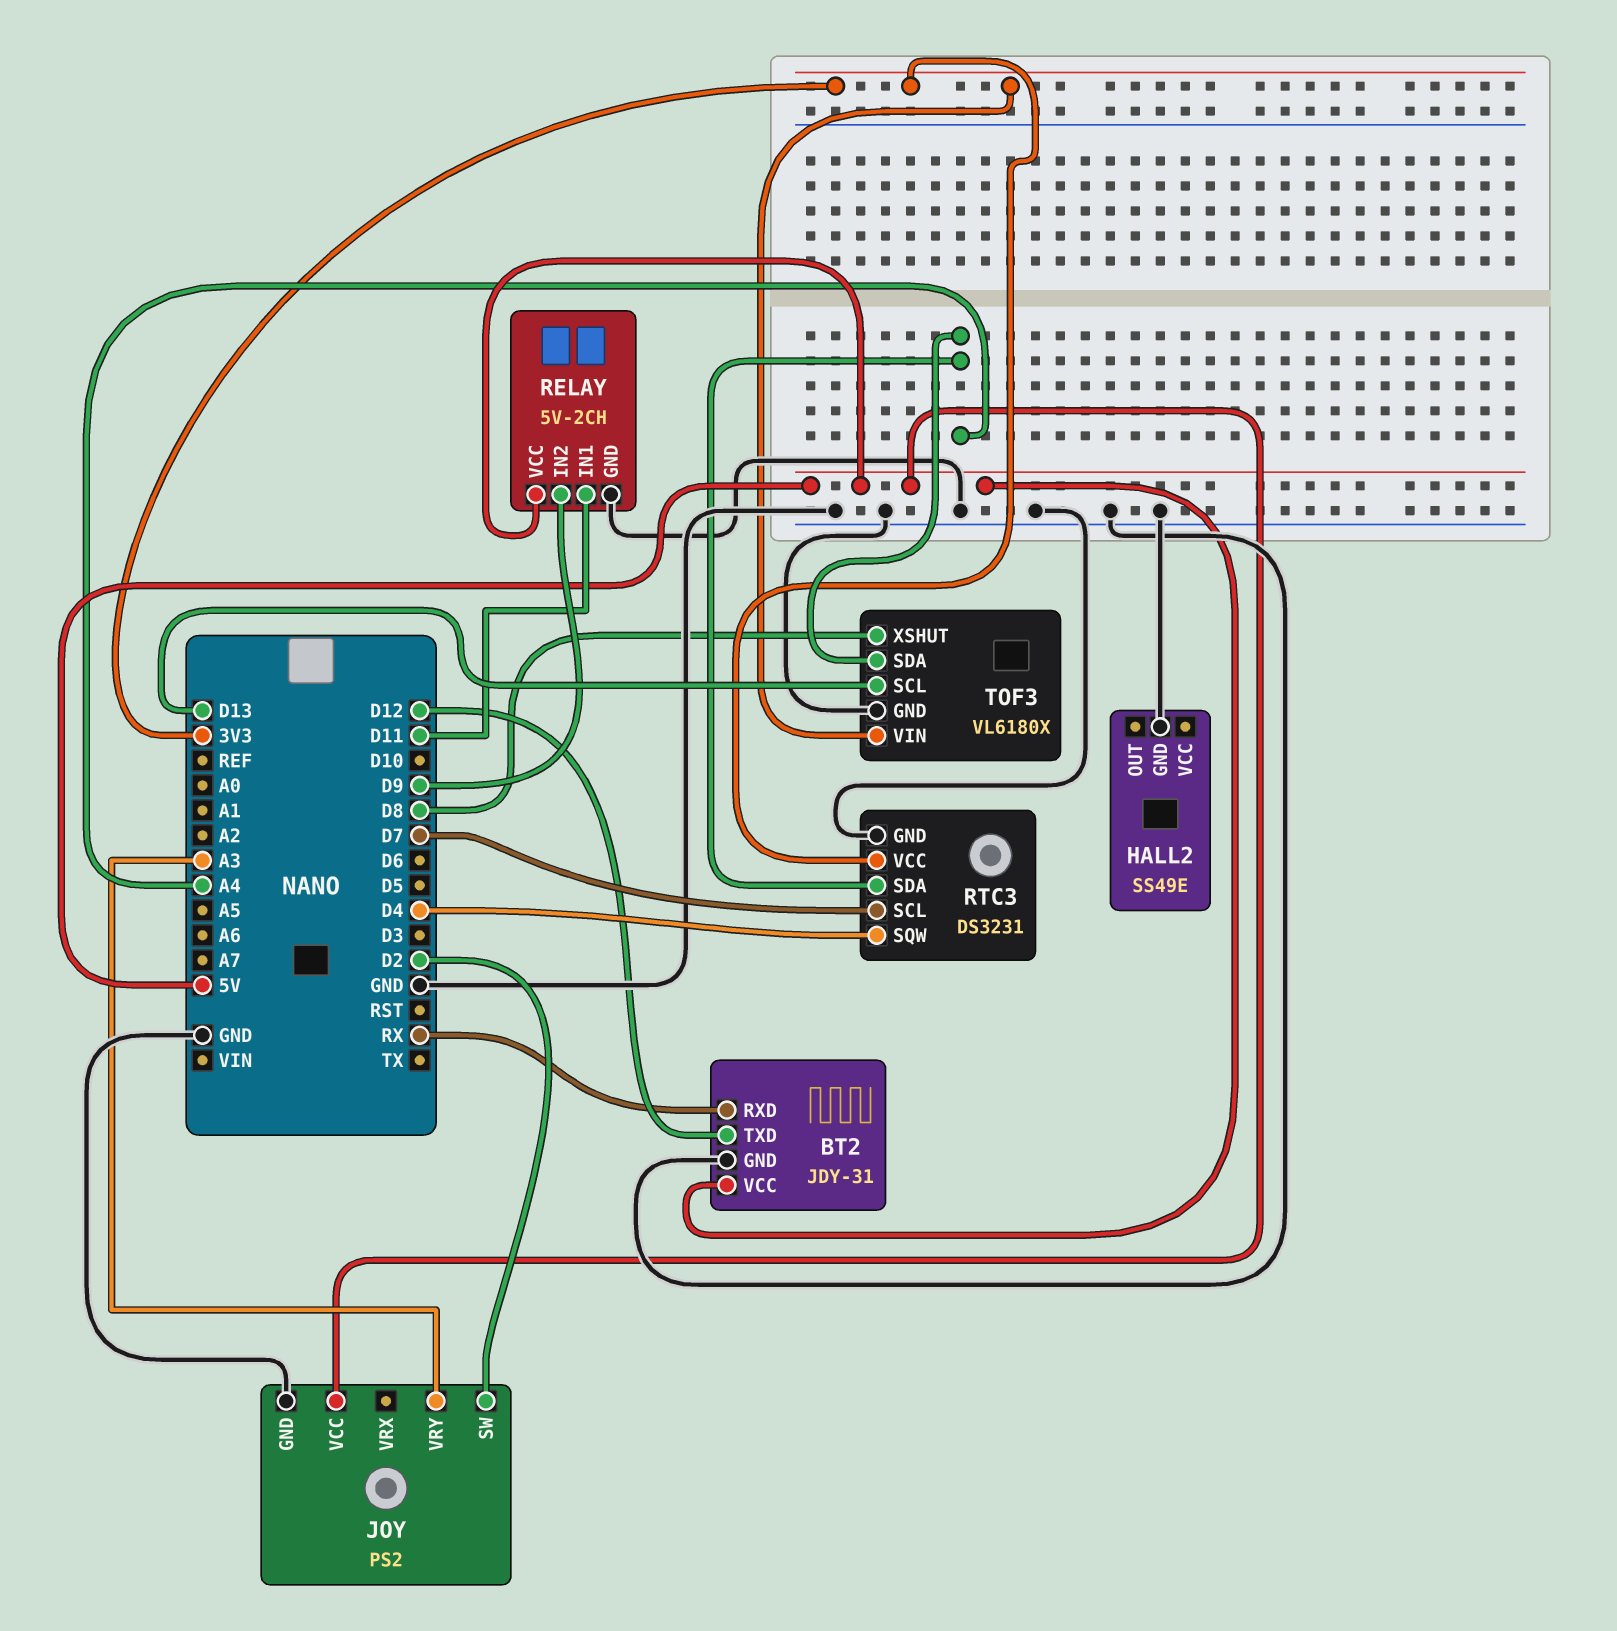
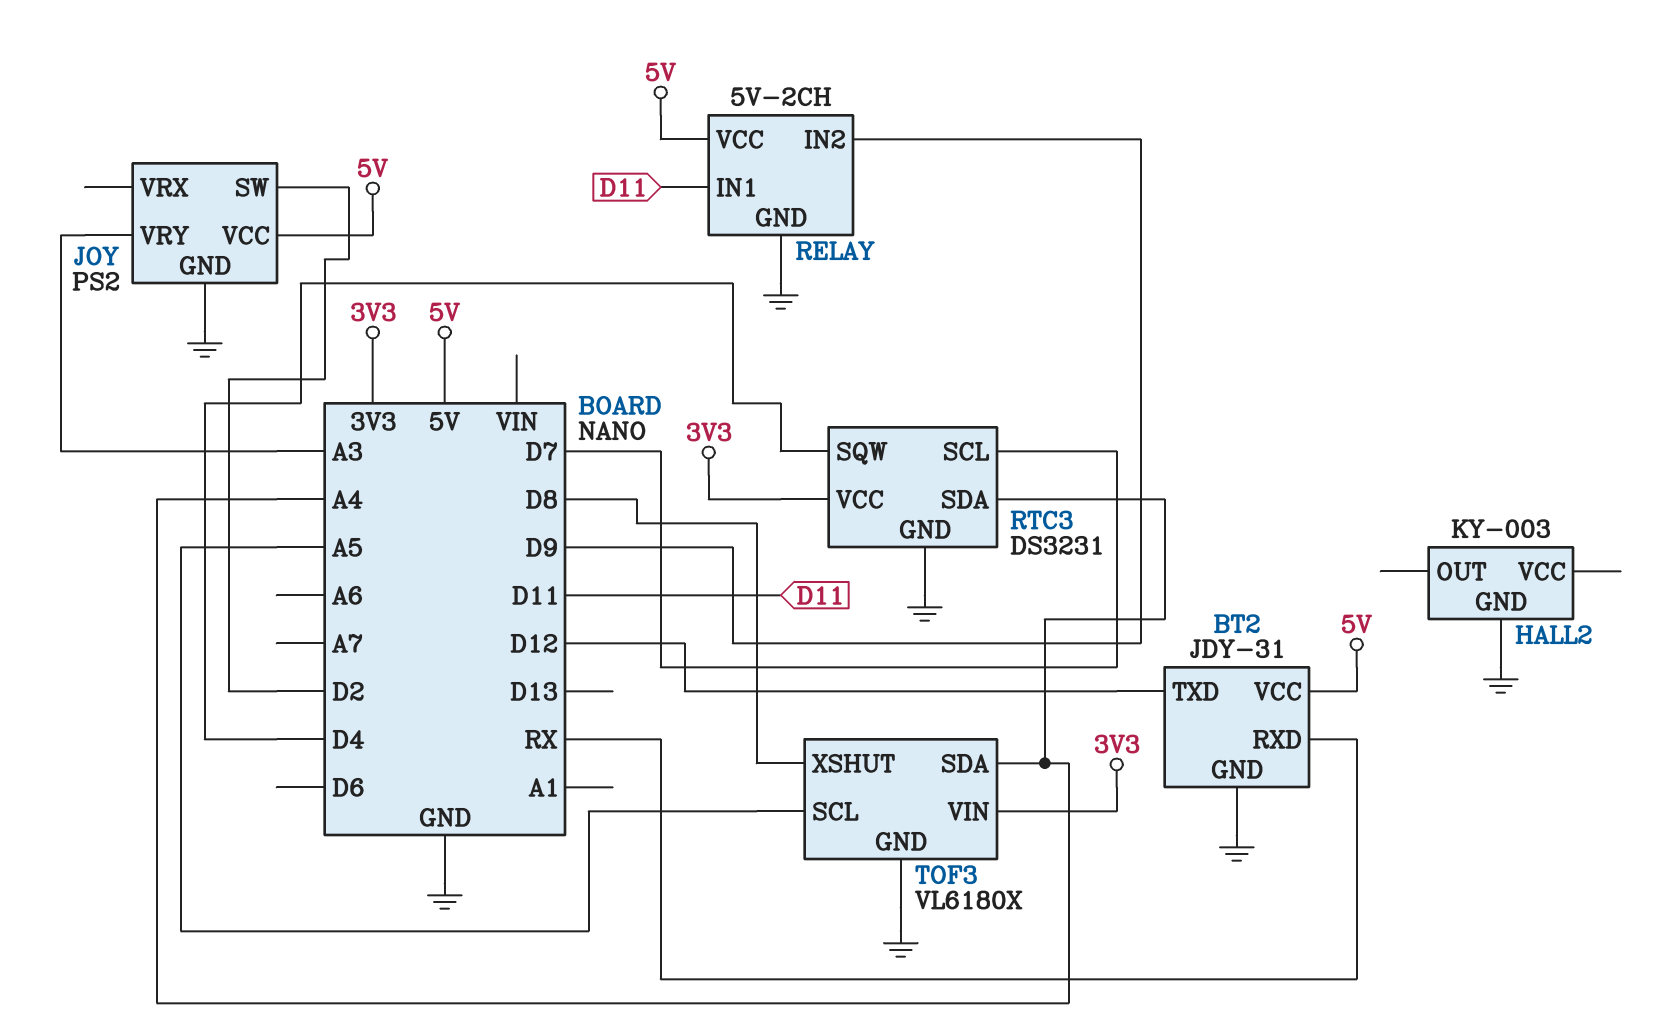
HALL2: SS49E -> KY-003
TOF3 pin SCL: D13 -> A5

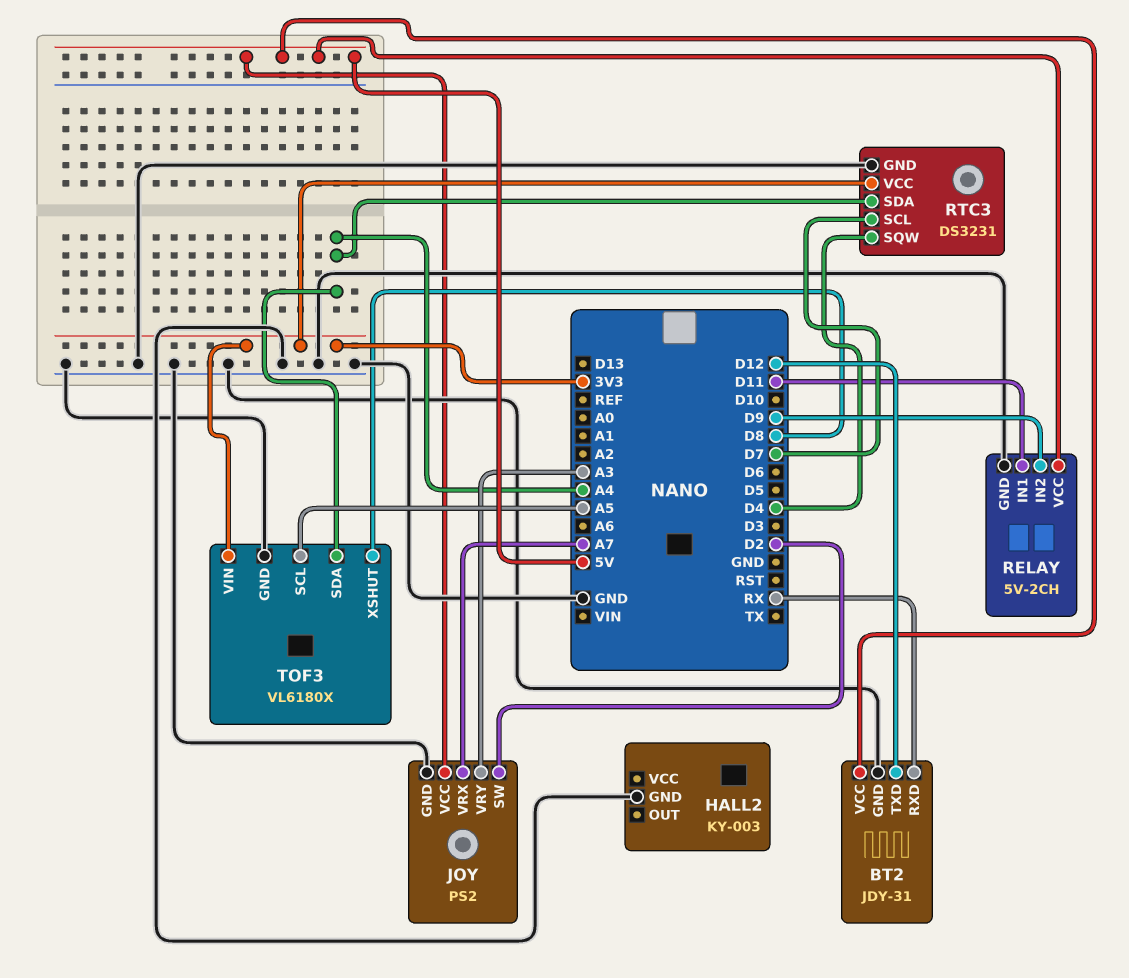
JOY pin VRX: none -> A7

